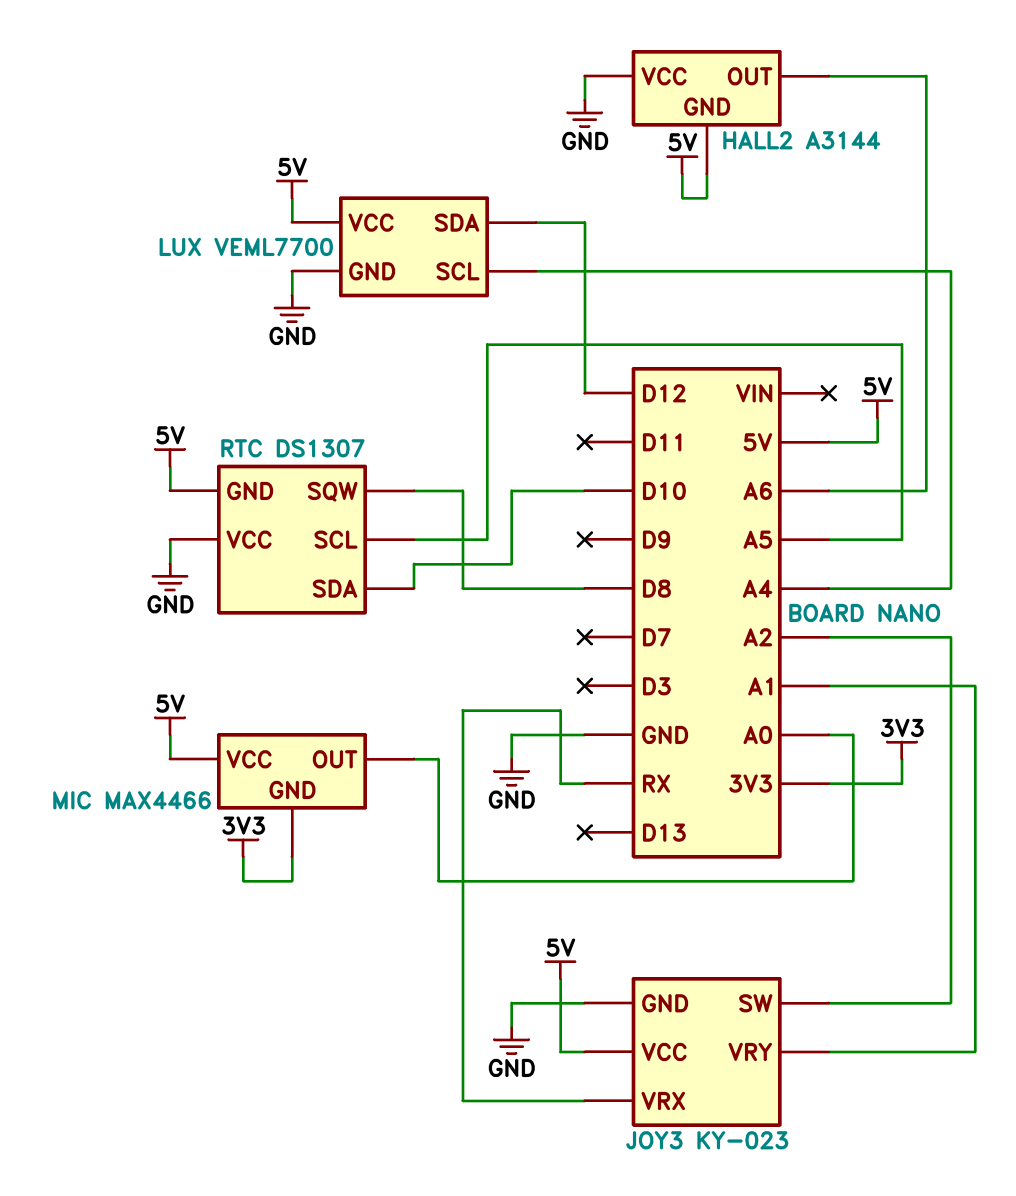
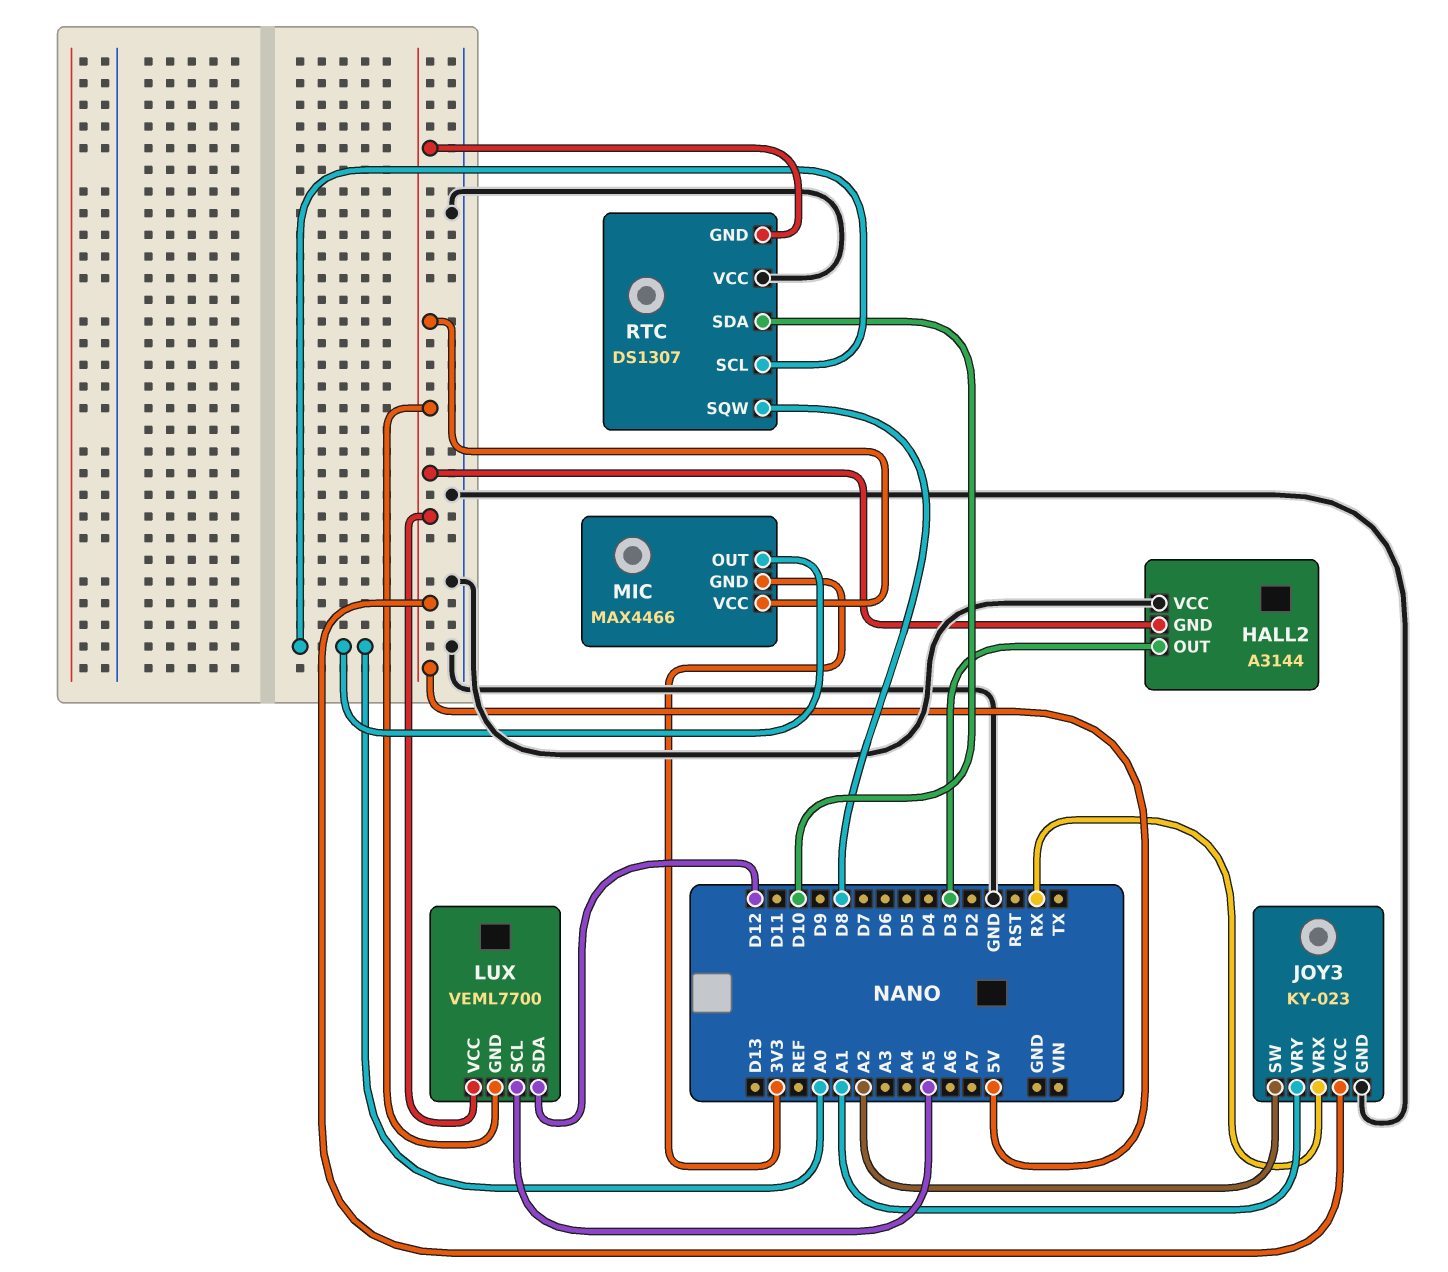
HALL2 pin OUT: A6 -> D3
LUX pin GND: GND -> 5V
LUX pin SCL: A4 -> A5
RTC pin SCL: A5 -> A0

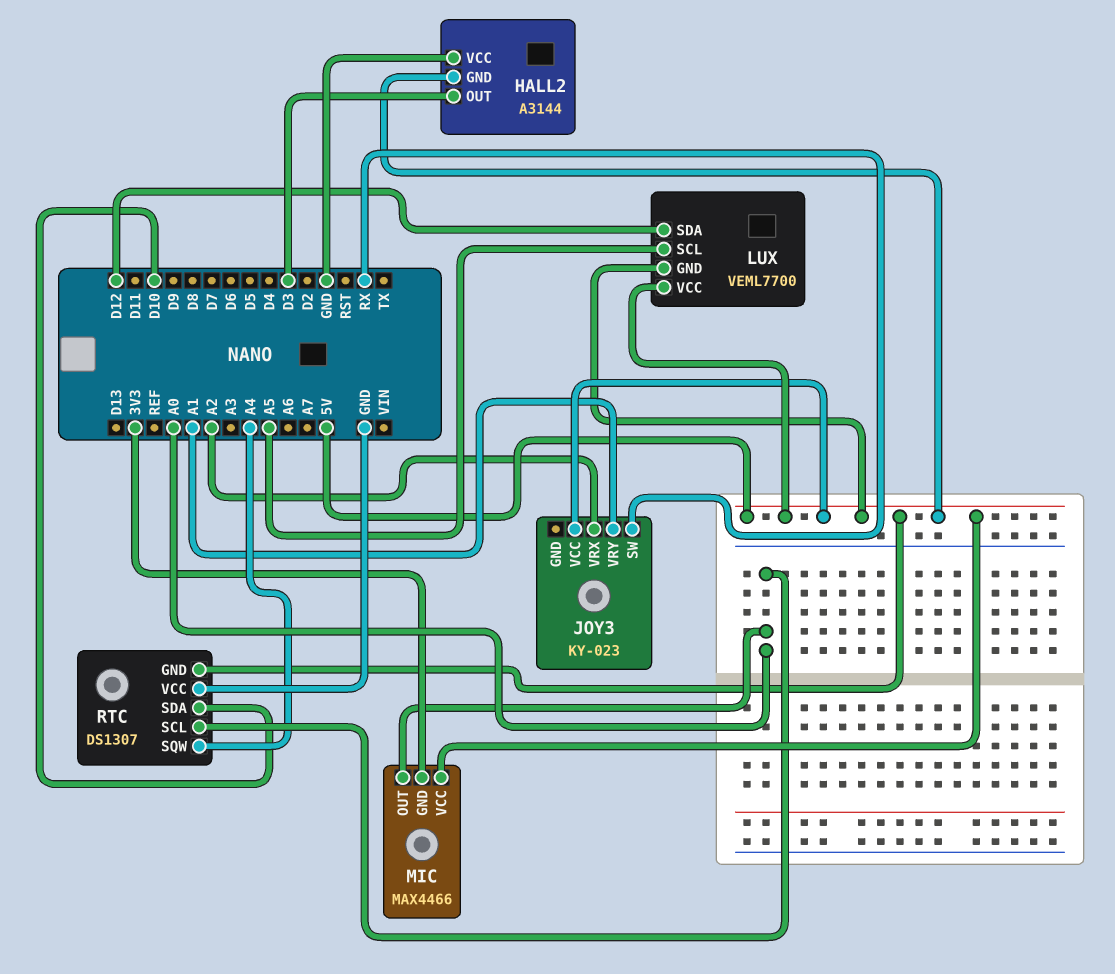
JOY3 pin GND: GND -> none
JOY3 pin SW: A2 -> RX
JOY3 pin VRX: RX -> A2
RTC pin SQW: D8 -> A4

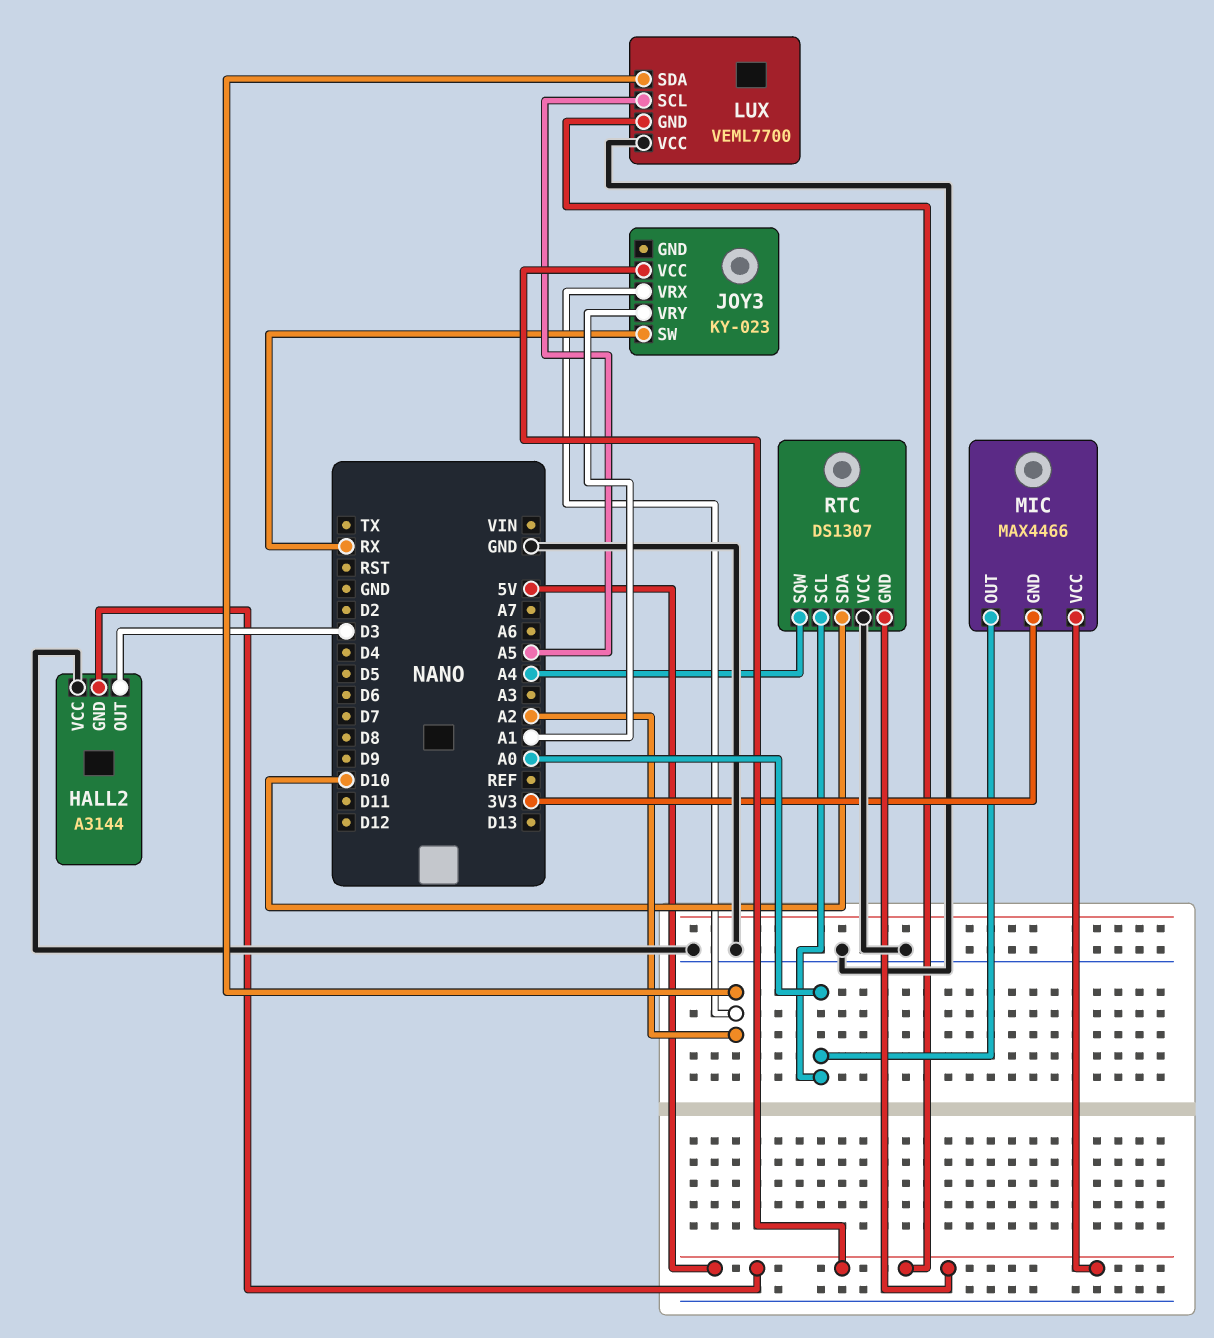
LUX pin SDA: D12 -> A2
LUX pin VCC: 5V -> GND

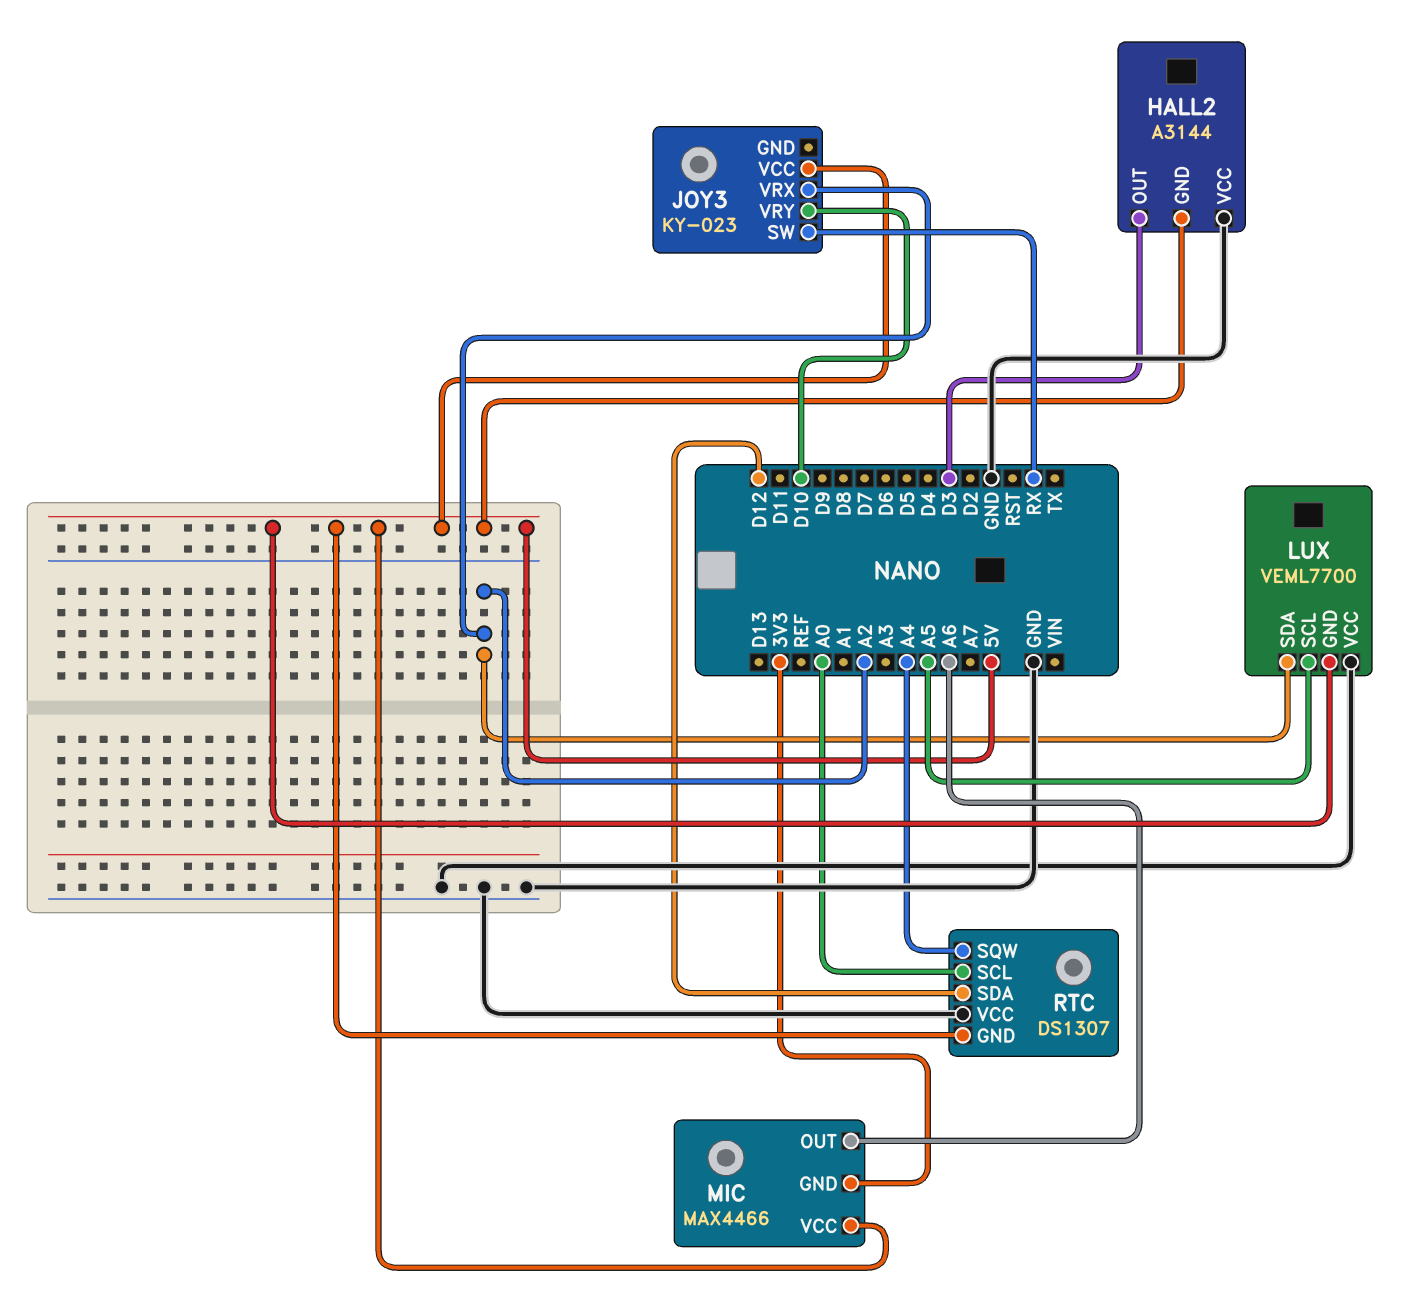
JOY3 pin VRY: A1 -> D10
MIC pin OUT: A0 -> A6
RTC pin SDA: D10 -> D12

